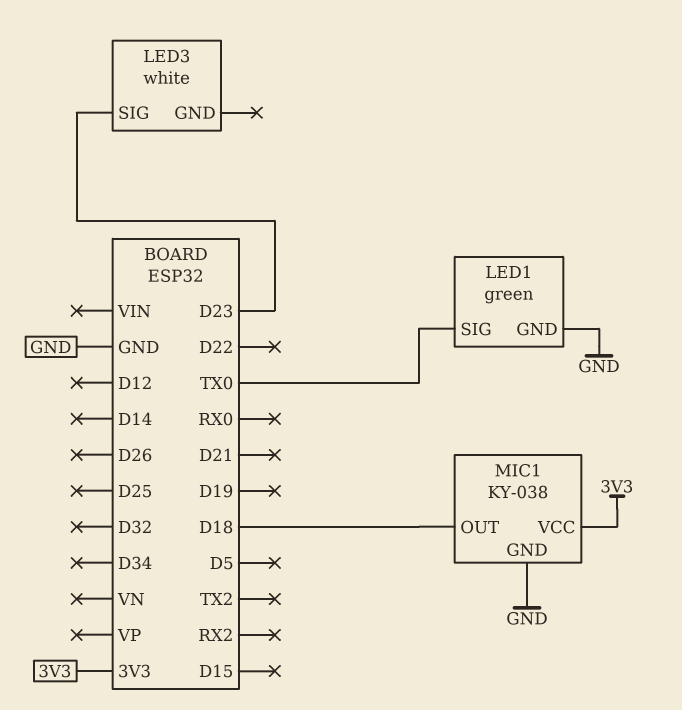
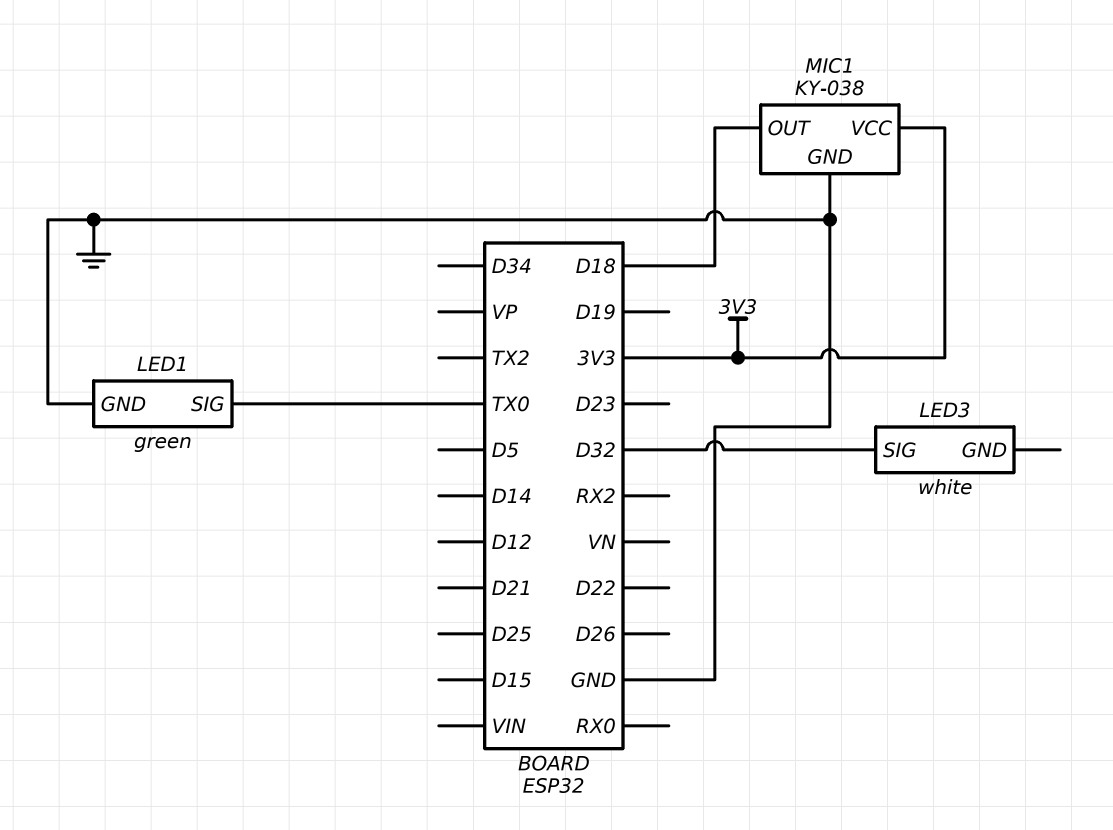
LED3 pin SIG: D23 -> D32

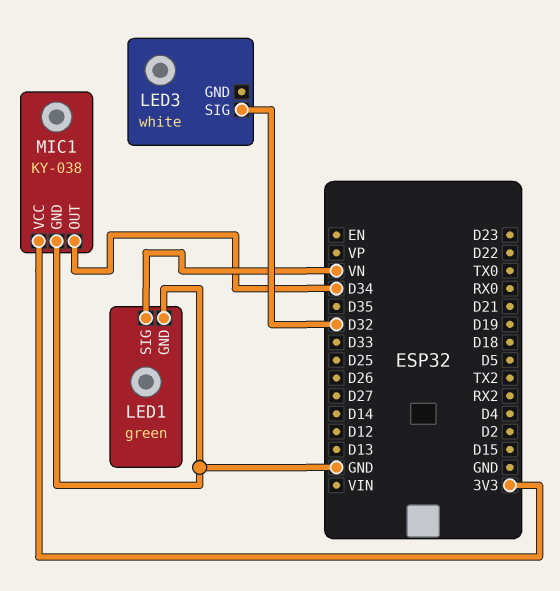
LED1 pin SIG: TX0 -> VN
MIC1 pin OUT: D18 -> D34

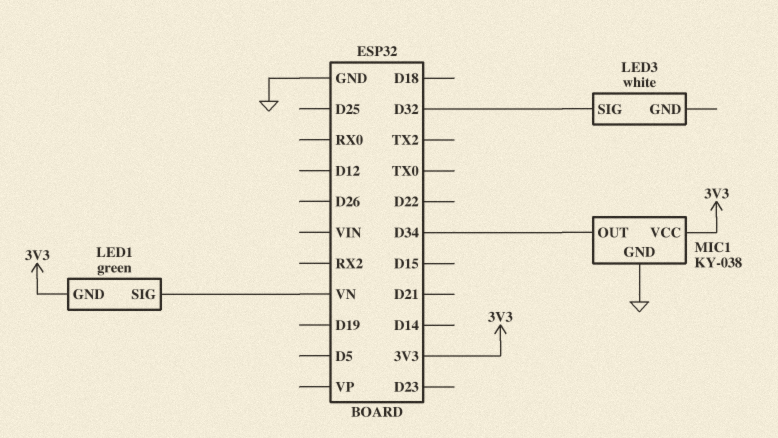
LED1 pin GND: GND -> 3V3

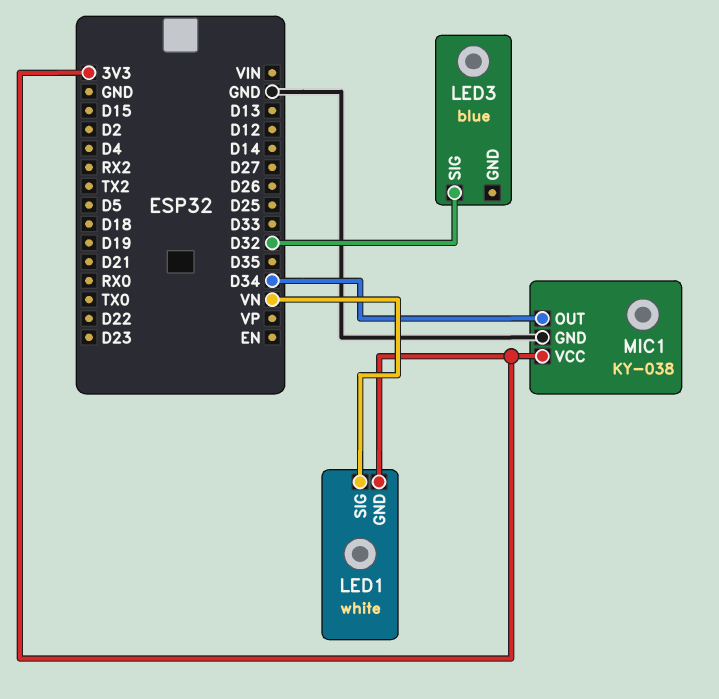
LED1: green -> white
LED3: white -> blue

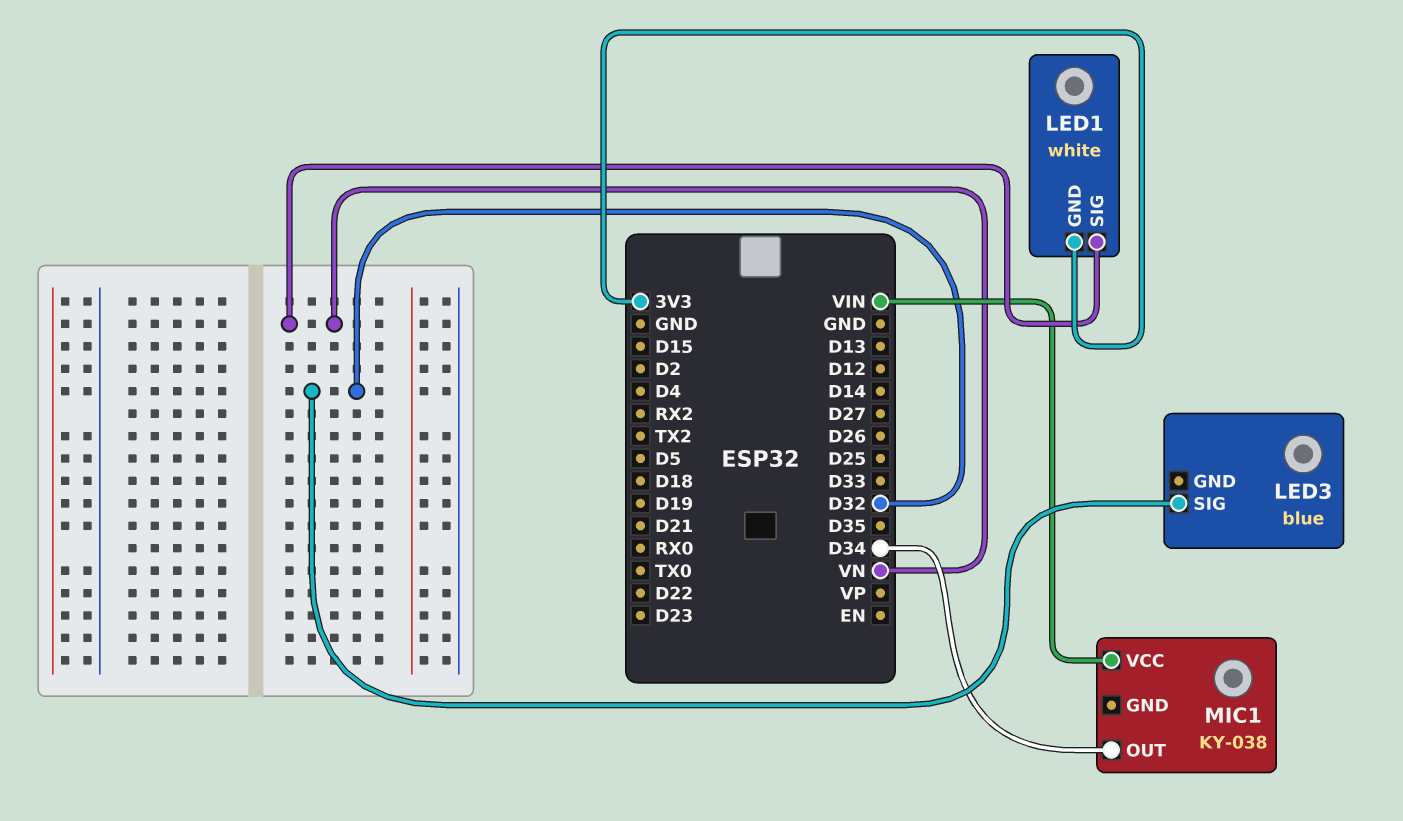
MIC1 pin GND: GND -> none
MIC1 pin VCC: 3V3 -> VIN

